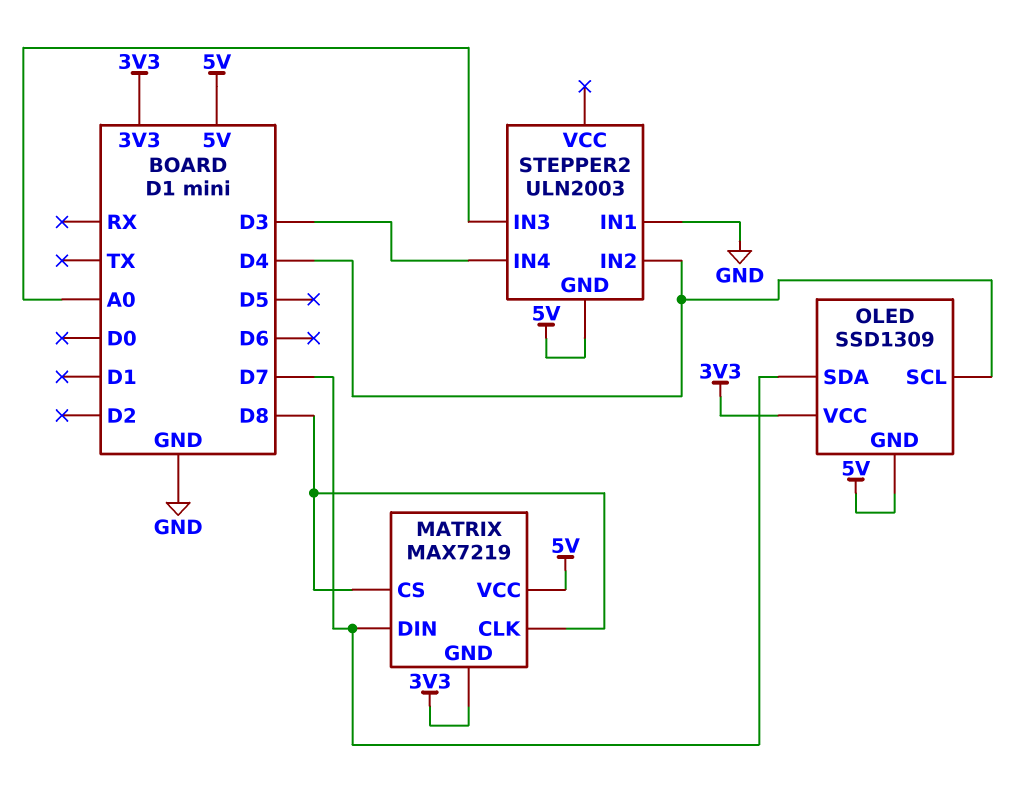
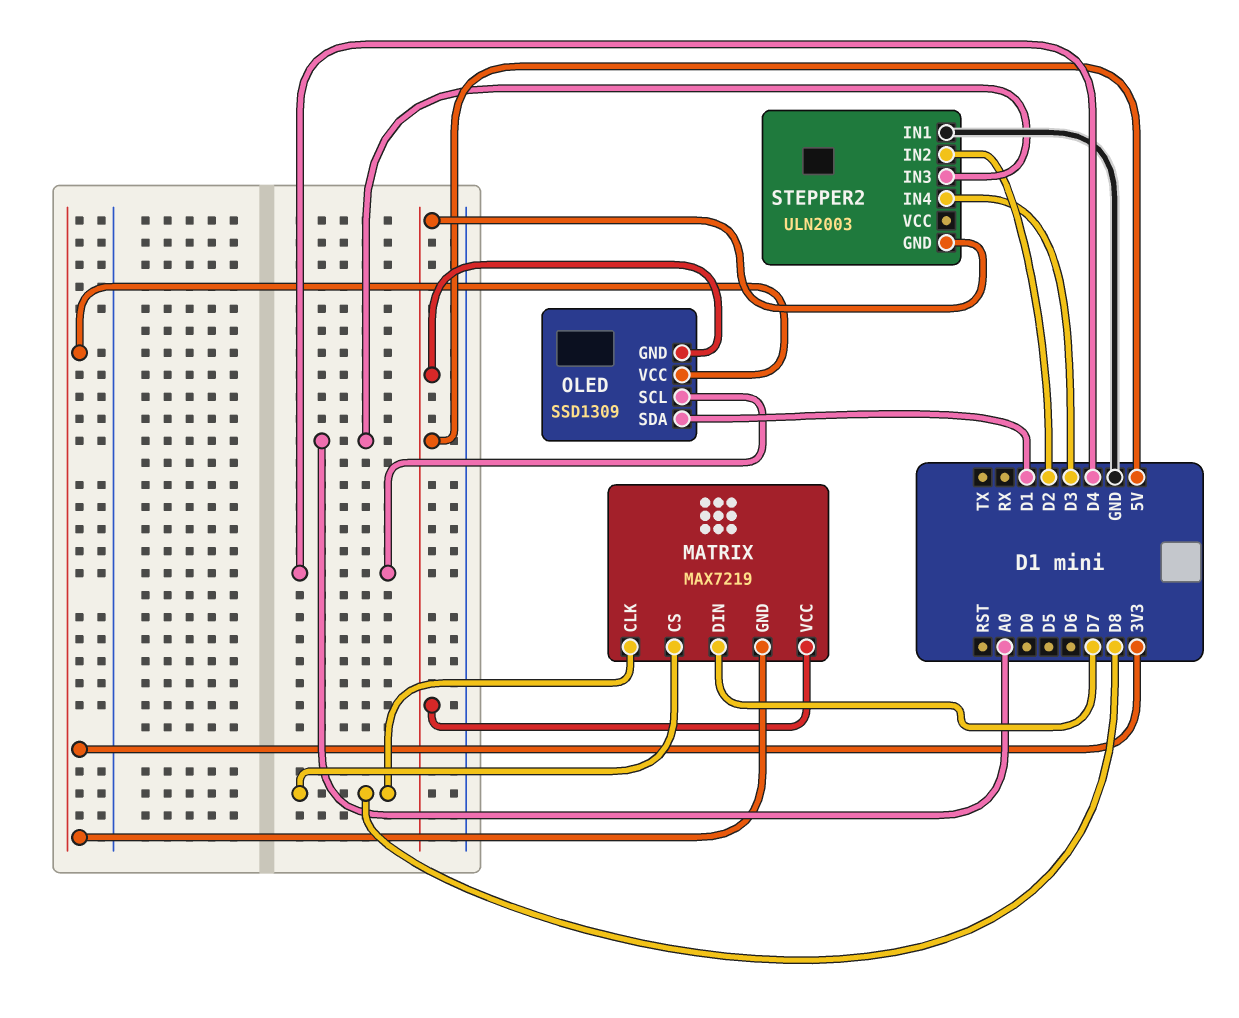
OLED pin SDA: D7 -> D1
STEPPER2 pin IN2: D4 -> D2

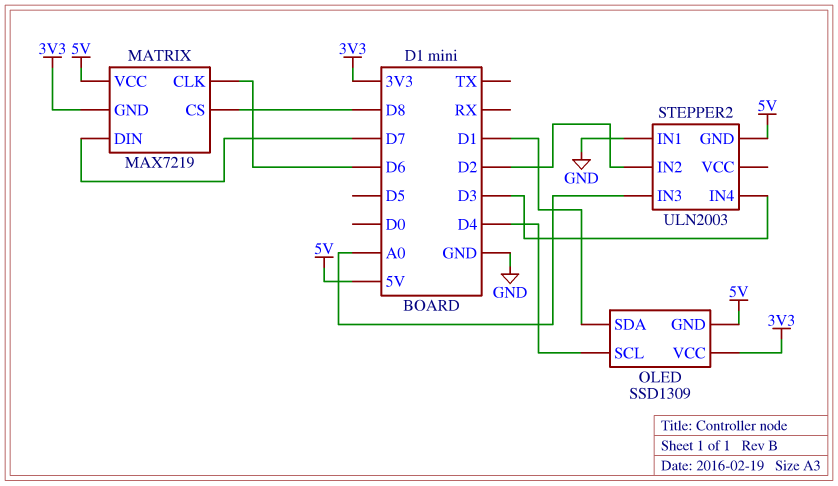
MATRIX pin CLK: D8 -> D6

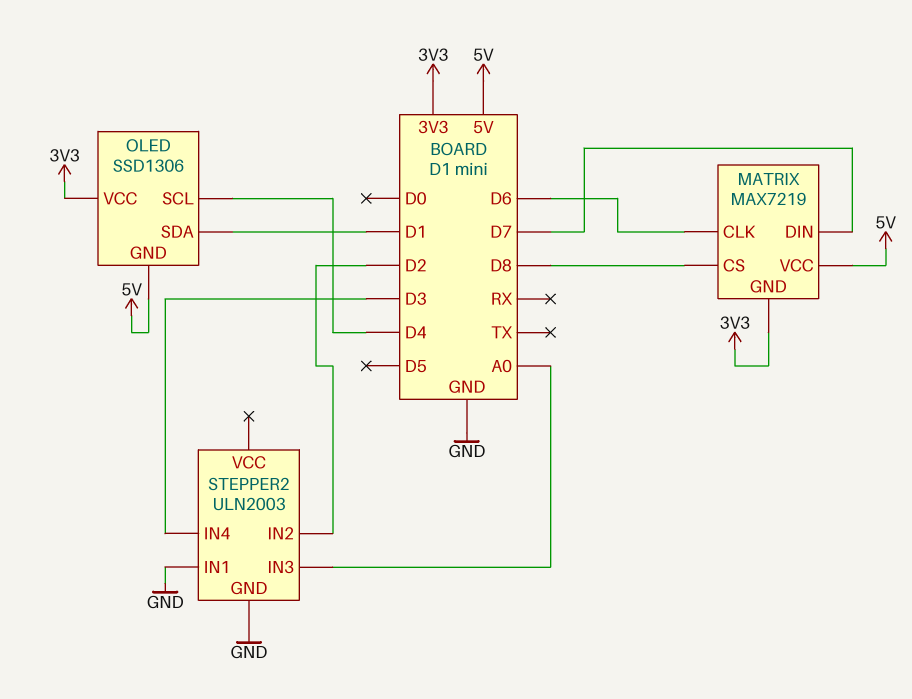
OLED: SSD1309 -> SSD1306
STEPPER2 pin GND: 5V -> GND

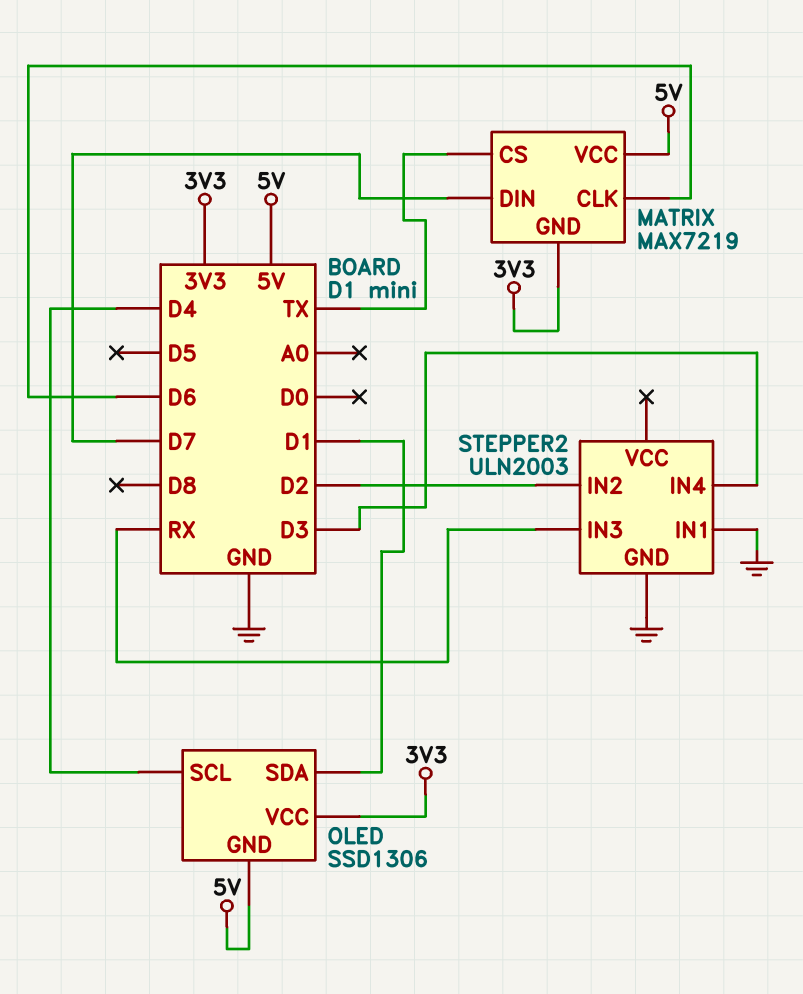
MATRIX pin CS: D8 -> TX
STEPPER2 pin IN3: A0 -> RX

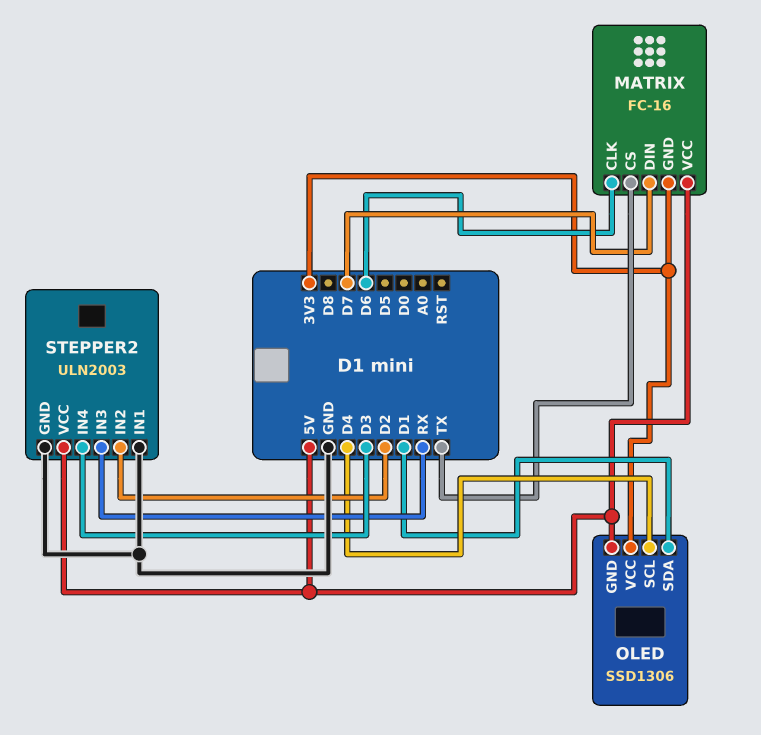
MATRIX: MAX7219 -> FC-16
STEPPER2 pin VCC: none -> 5V

